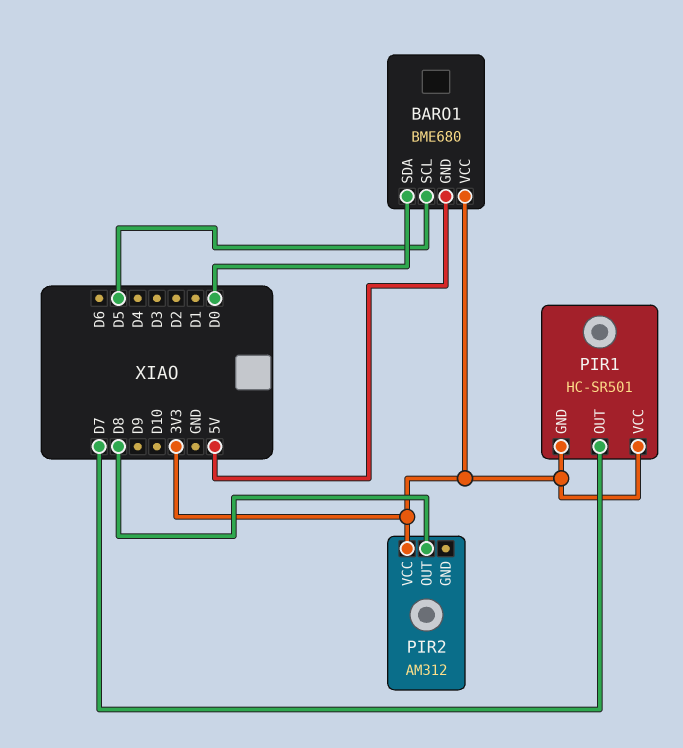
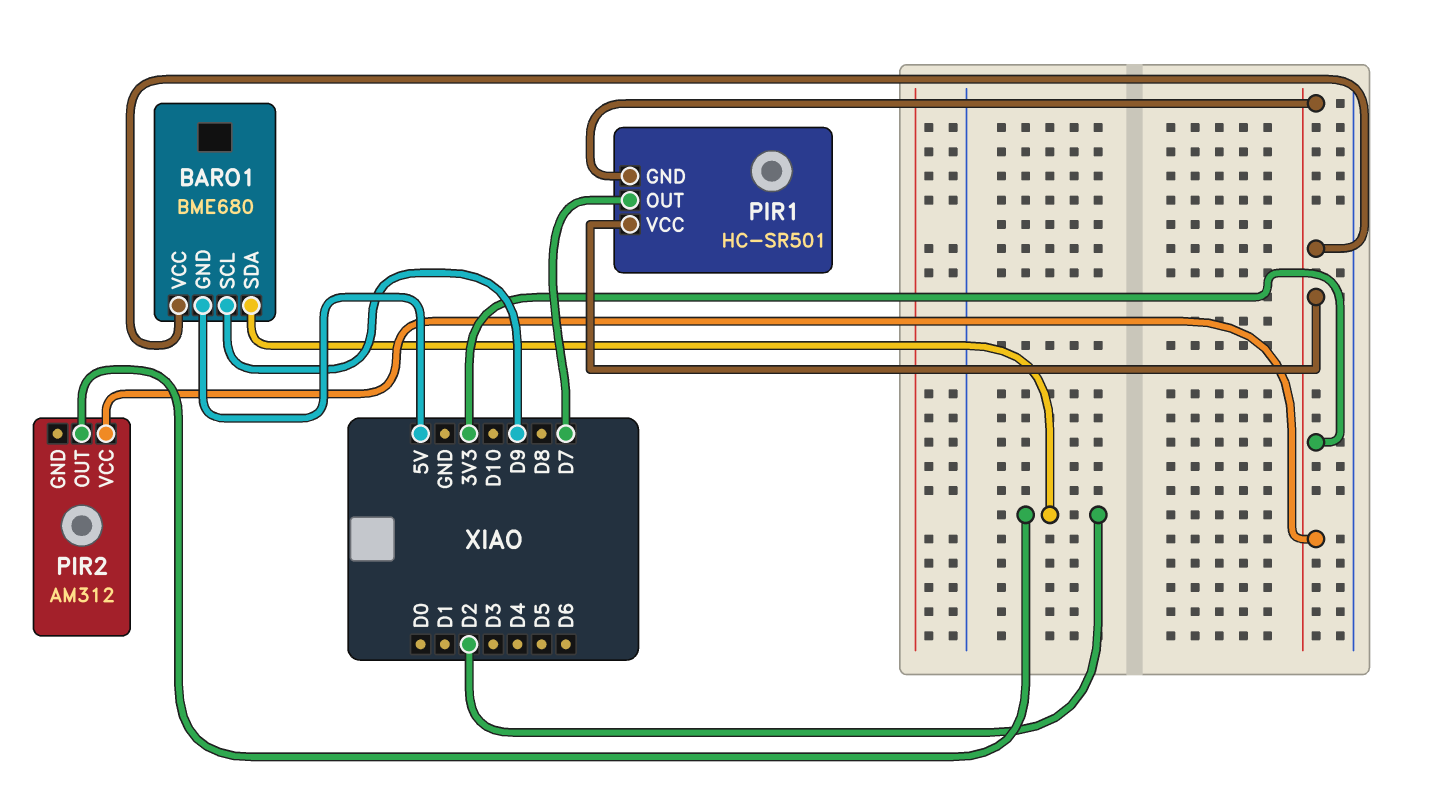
BARO1 pin SCL: D5 -> D9
BARO1 pin SDA: D0 -> D2
PIR2 pin OUT: D8 -> D2

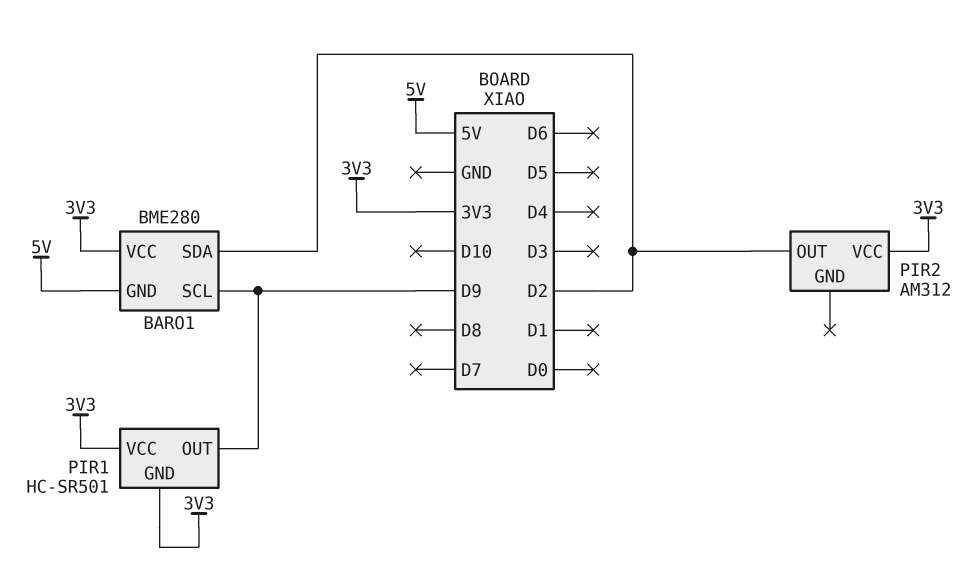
BARO1: BME680 -> BME280
PIR1 pin OUT: D7 -> D9

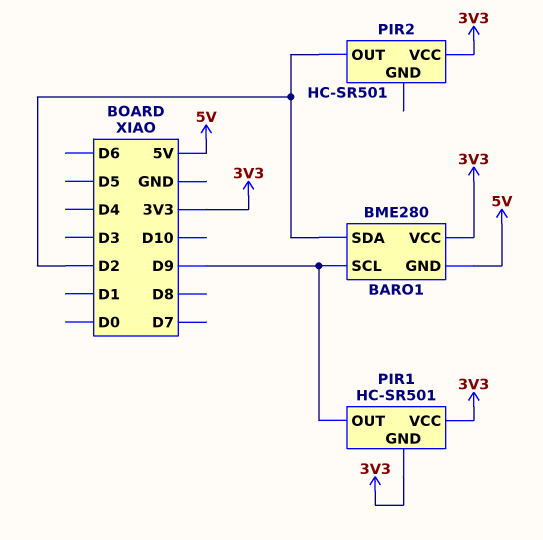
PIR2: AM312 -> HC-SR501

